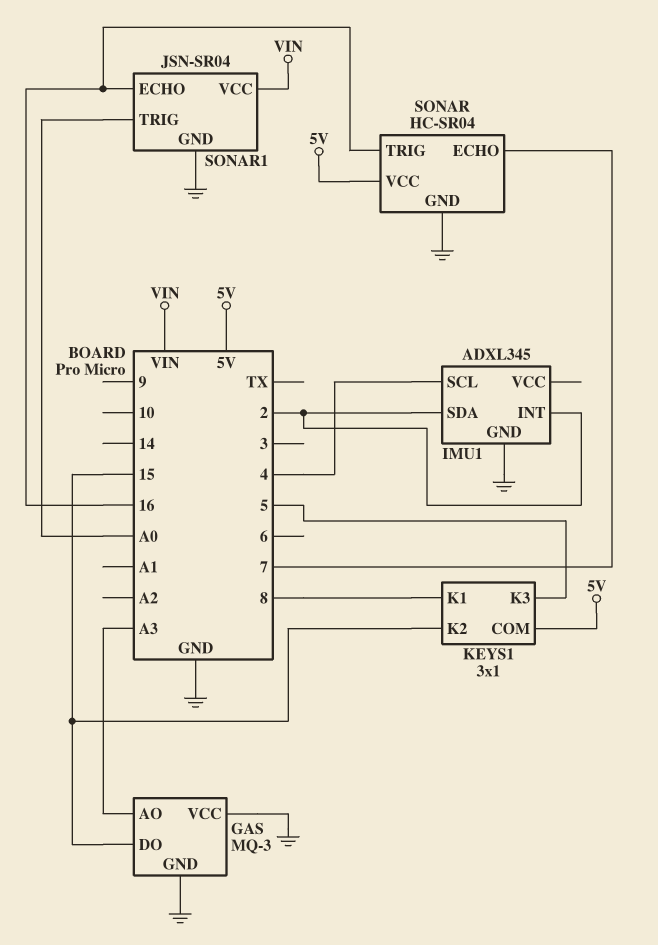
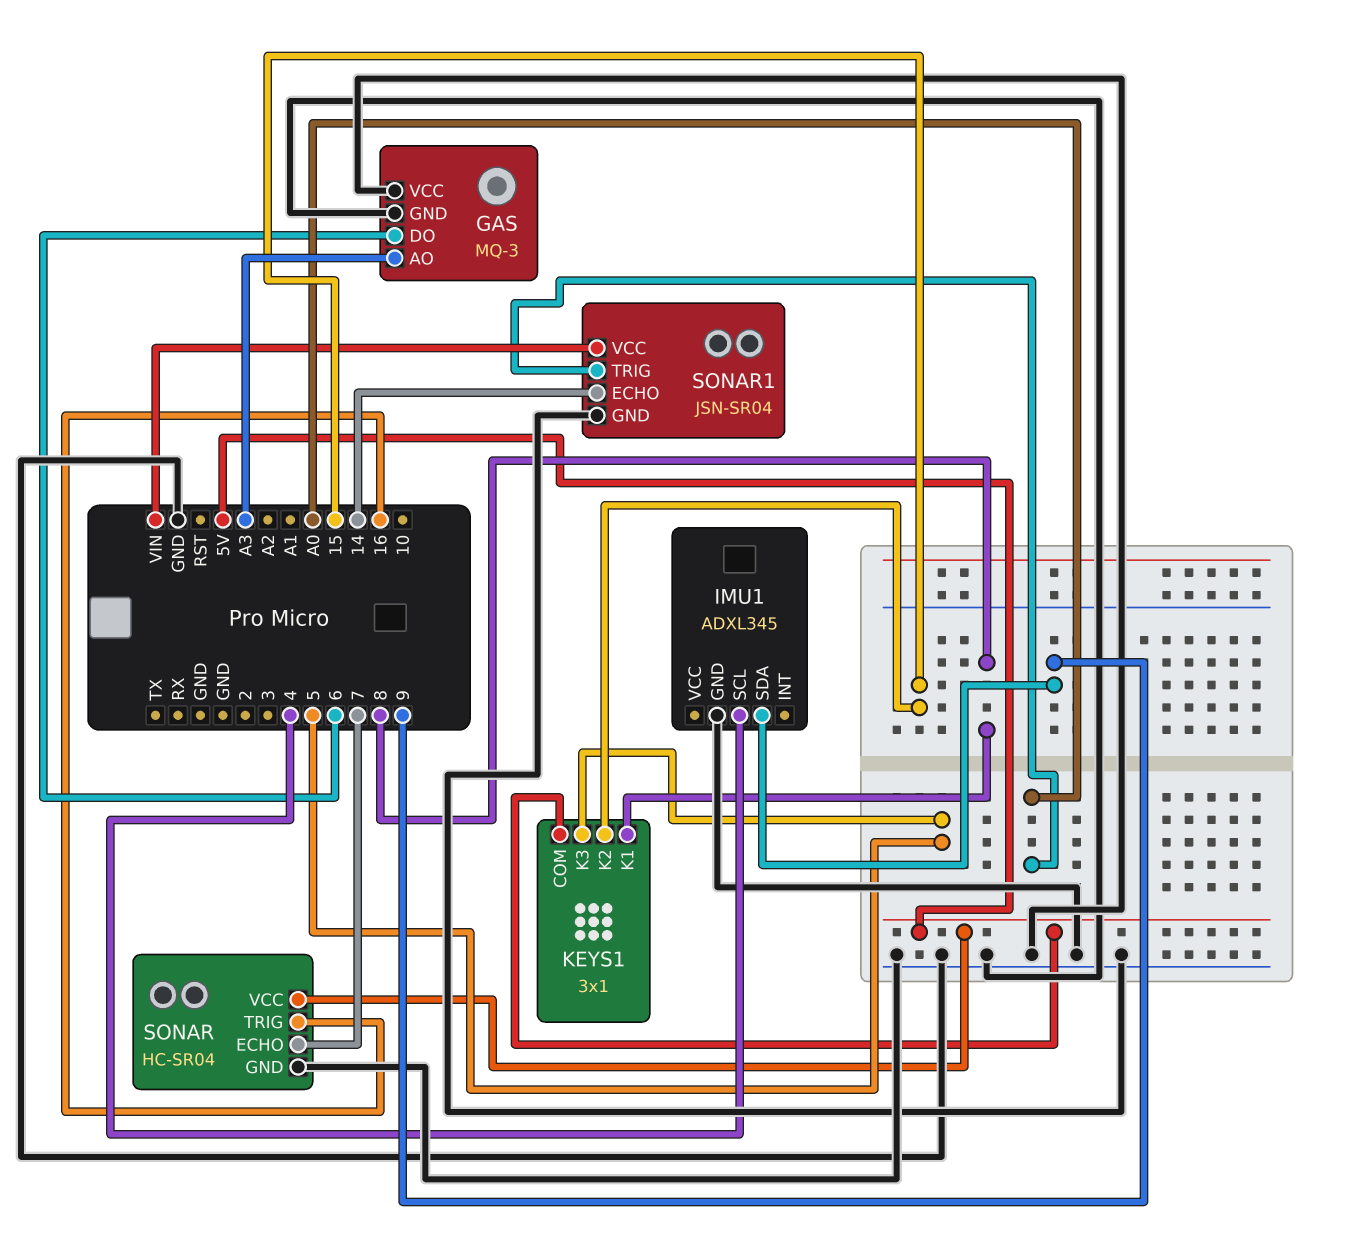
GAS pin DO: 15 -> 6
IMU1 pin INT: 2 -> none
IMU1 pin SDA: 2 -> 9
SONAR1 pin ECHO: 16 -> 14

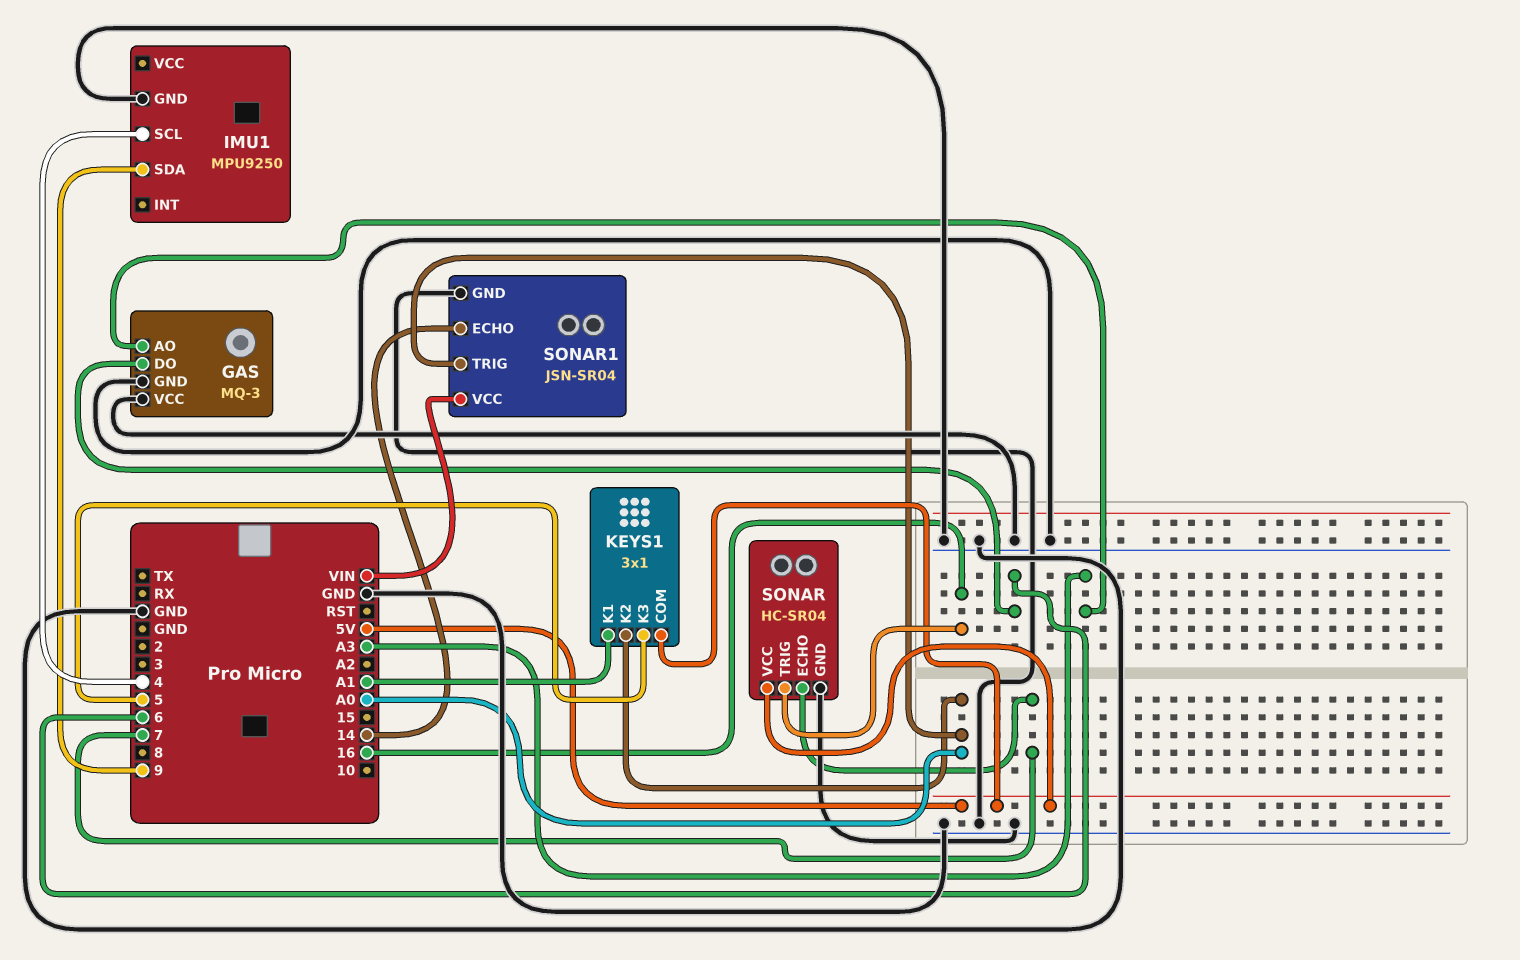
IMU1: ADXL345 -> MPU9250
KEYS1 pin K1: 8 -> A1
KEYS1 pin K2: 15 -> A0

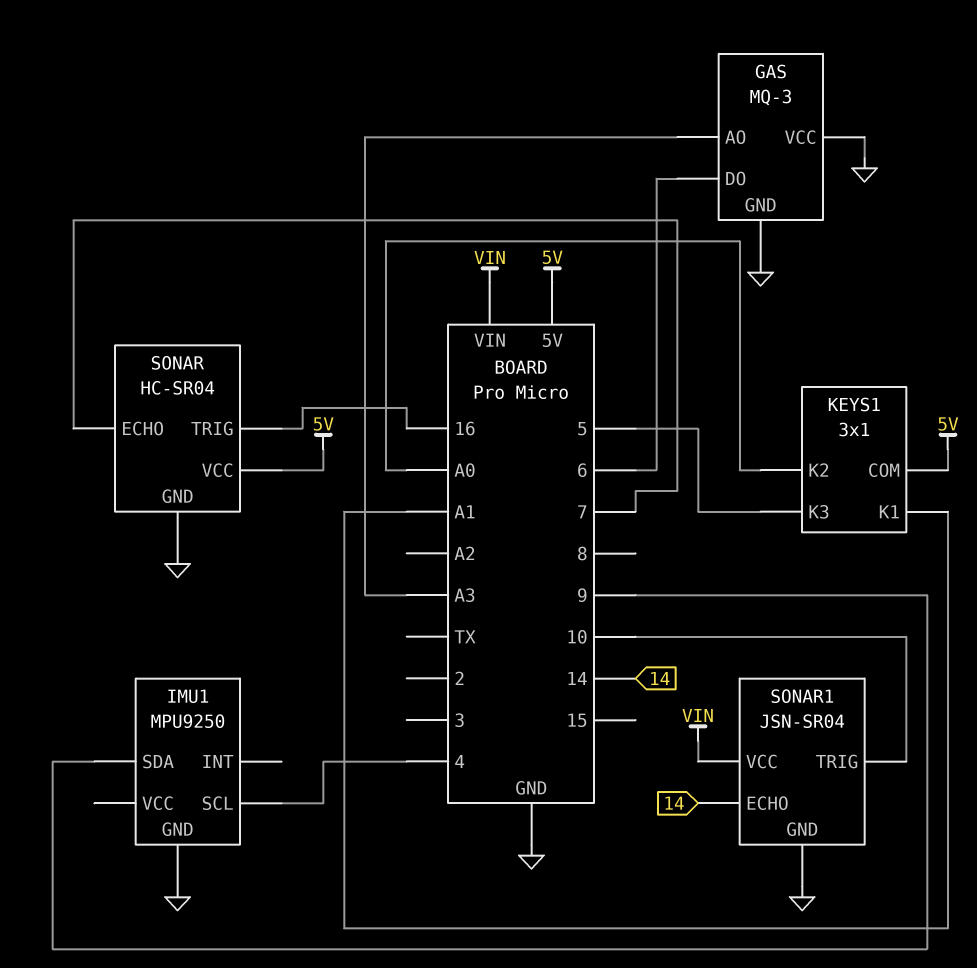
SONAR1 pin TRIG: A0 -> 10

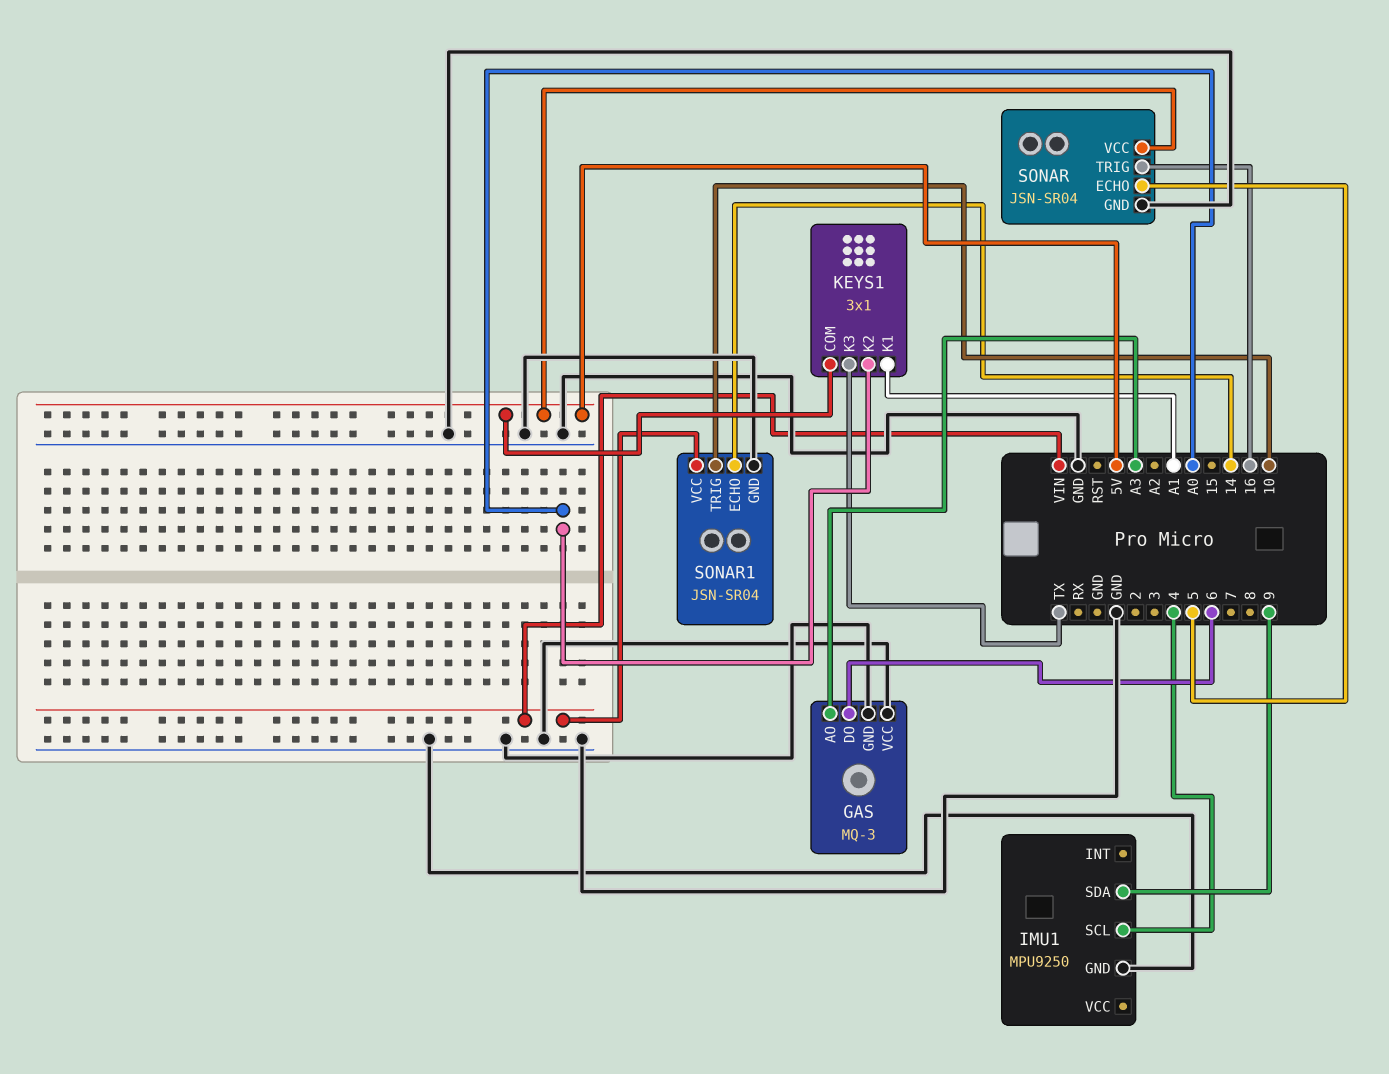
KEYS1 pin K3: 5 -> TX
SONAR: HC-SR04 -> JSN-SR04
SONAR pin ECHO: 7 -> 5

